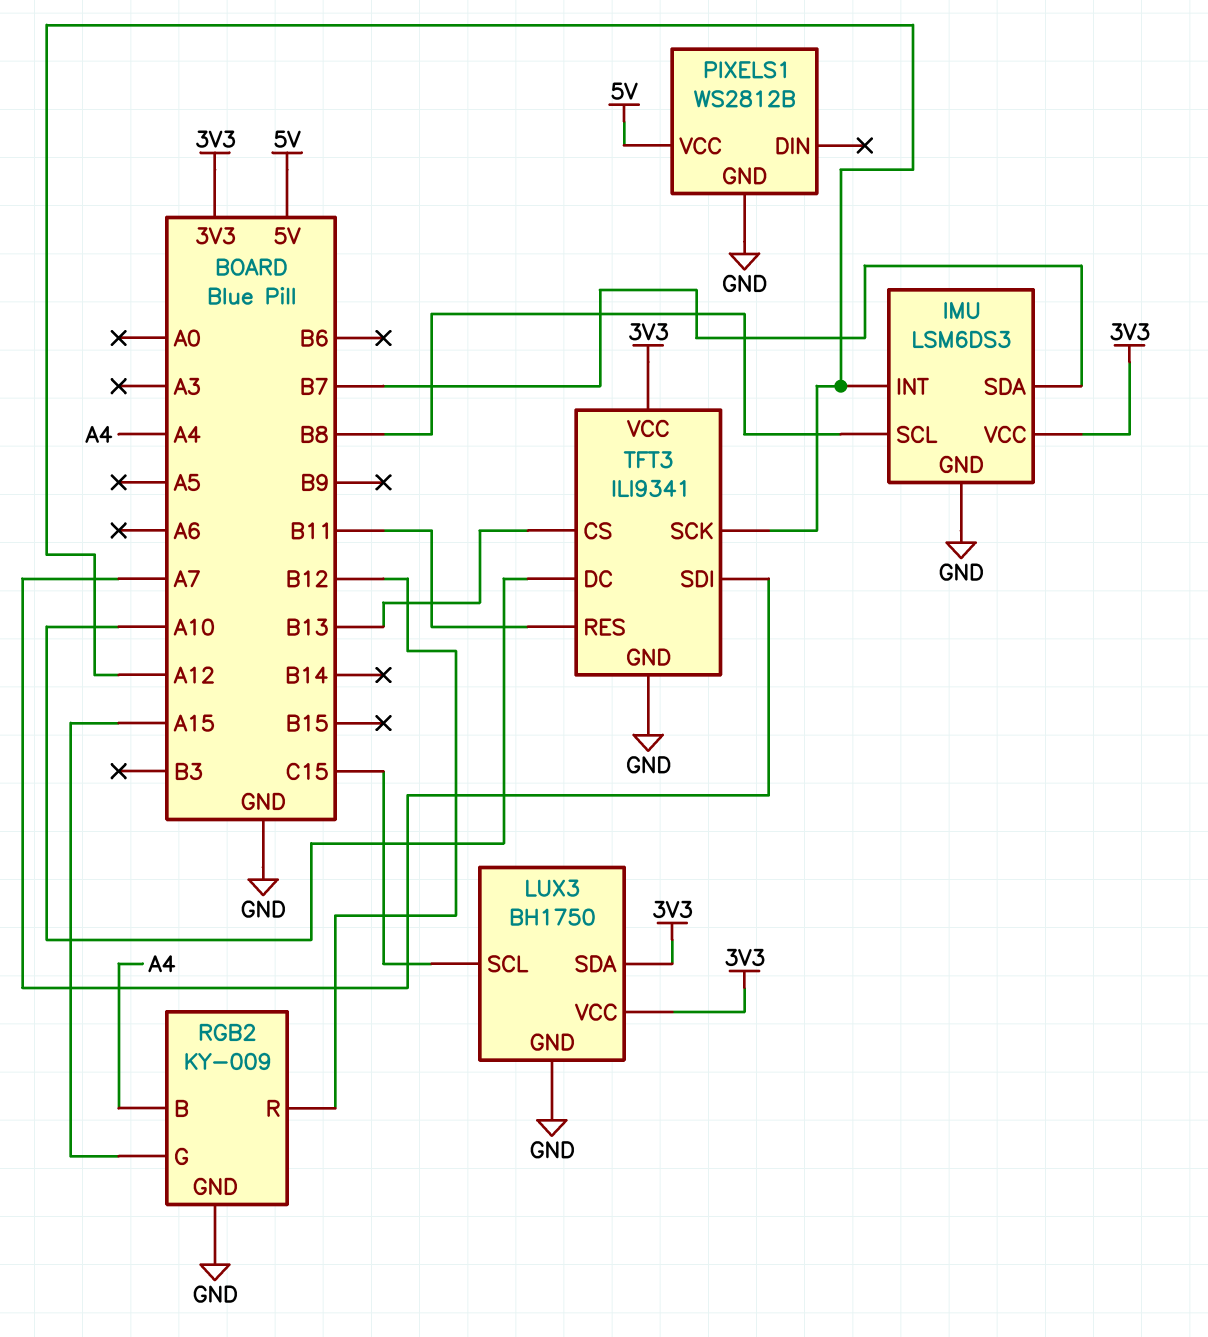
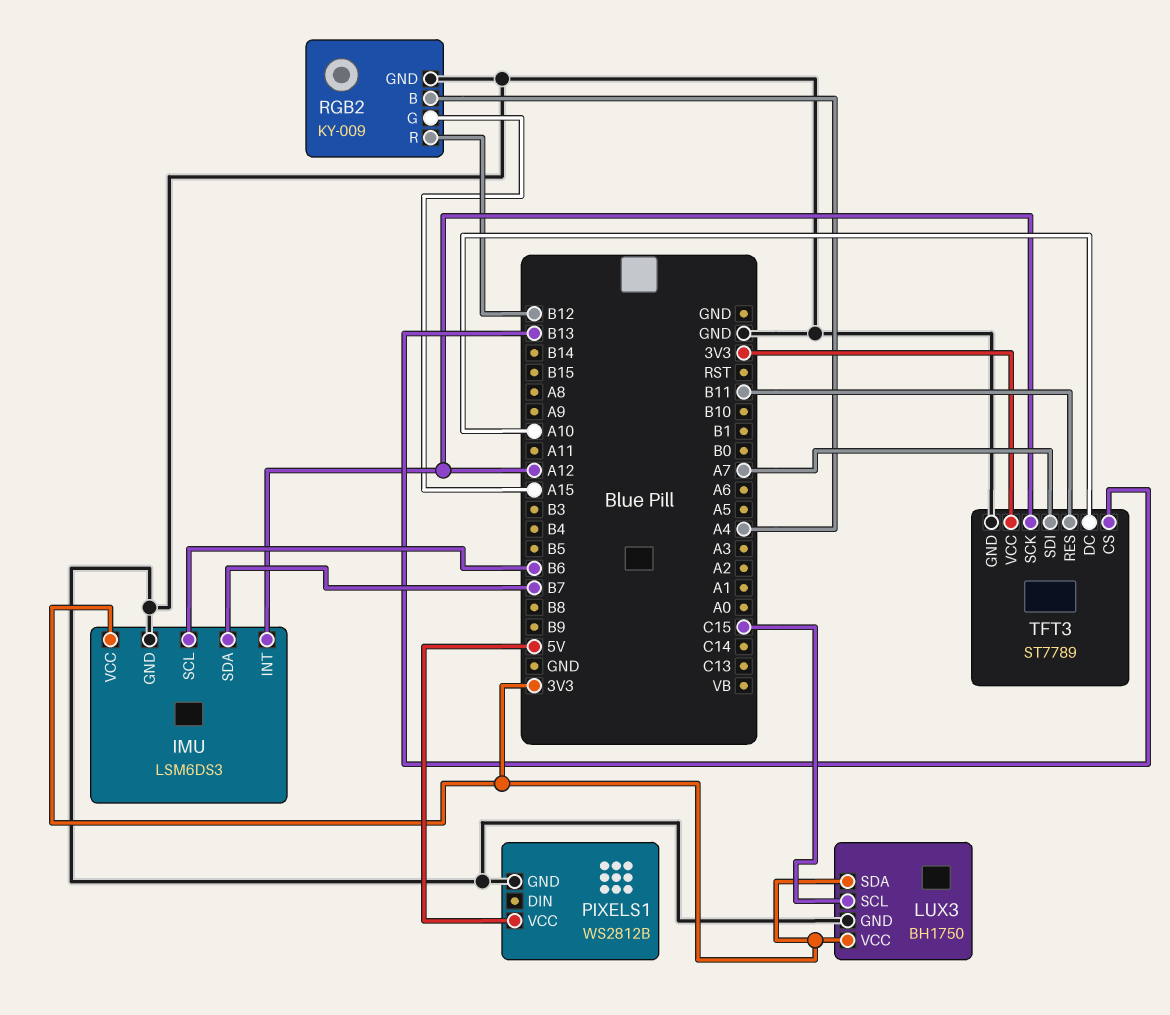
IMU pin SCL: B8 -> B6
TFT3: ILI9341 -> ST7789

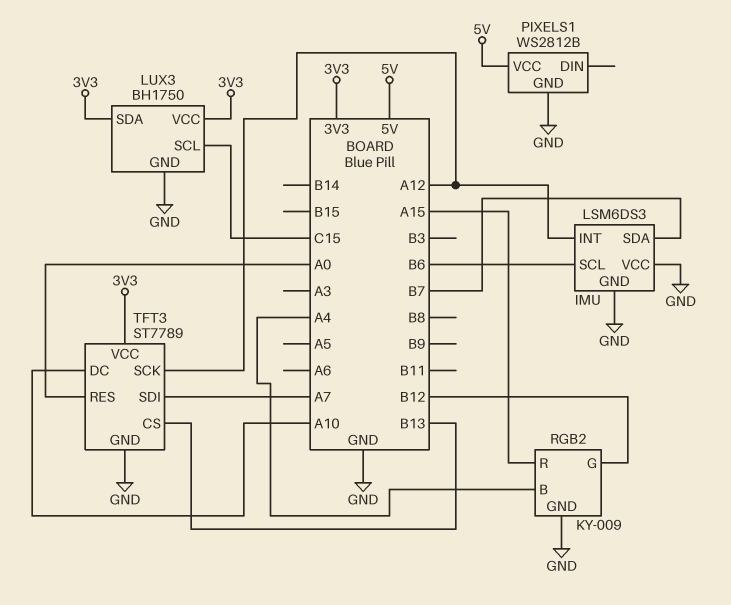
IMU pin VCC: 3V3 -> GND
RGB2 pin G: A15 -> B12
RGB2 pin R: B12 -> A15
TFT3 pin RES: B11 -> A0

